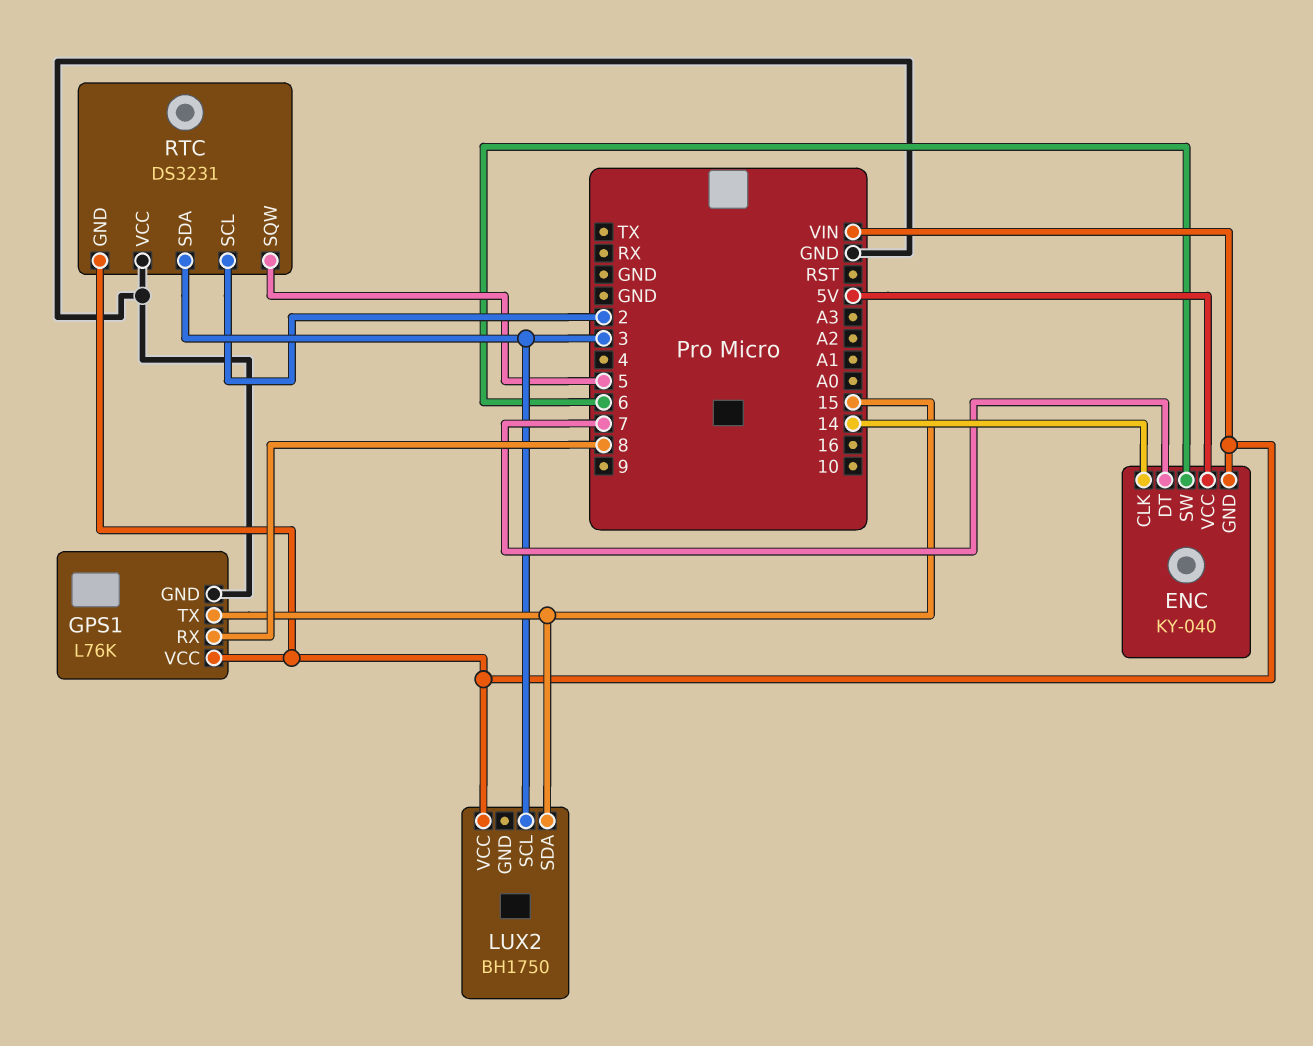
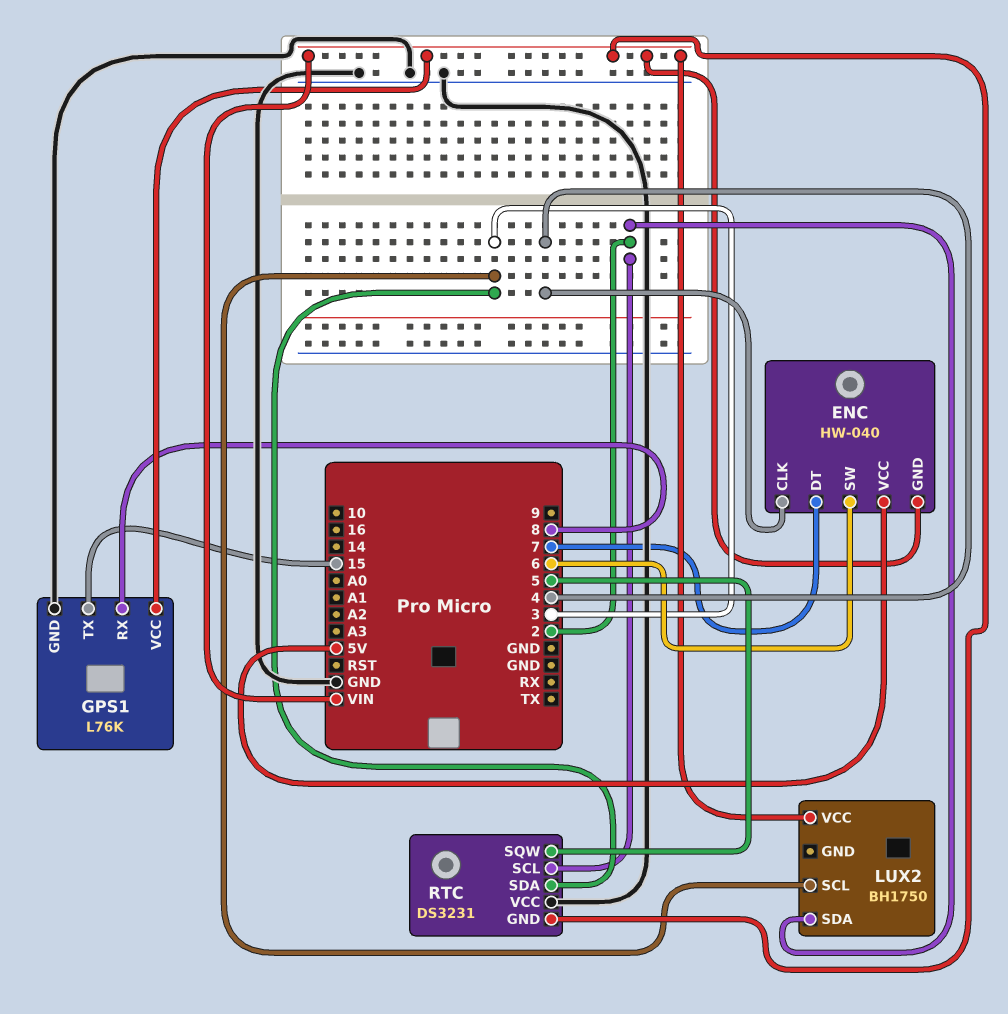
ENC: KY-040 -> HW-040
ENC pin CLK: 14 -> 4
LUX2 pin SDA: 15 -> 2

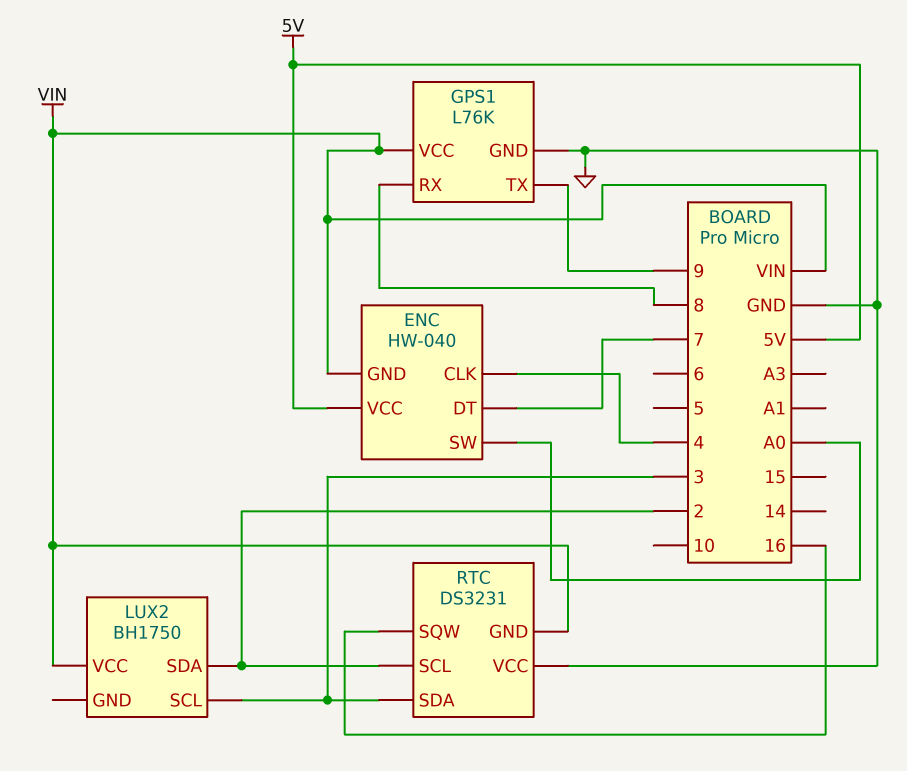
ENC pin SW: 6 -> A0
GPS1 pin TX: 15 -> 9
RTC pin SQW: 5 -> 16

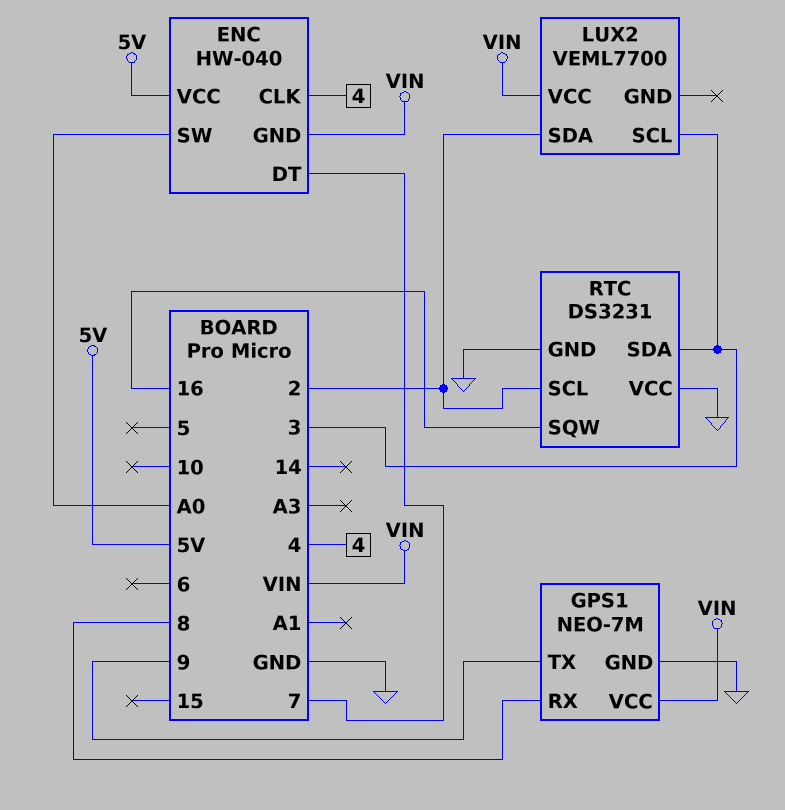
GPS1: L76K -> NEO-7M
LUX2: BH1750 -> VEML7700
RTC pin GND: VIN -> GND

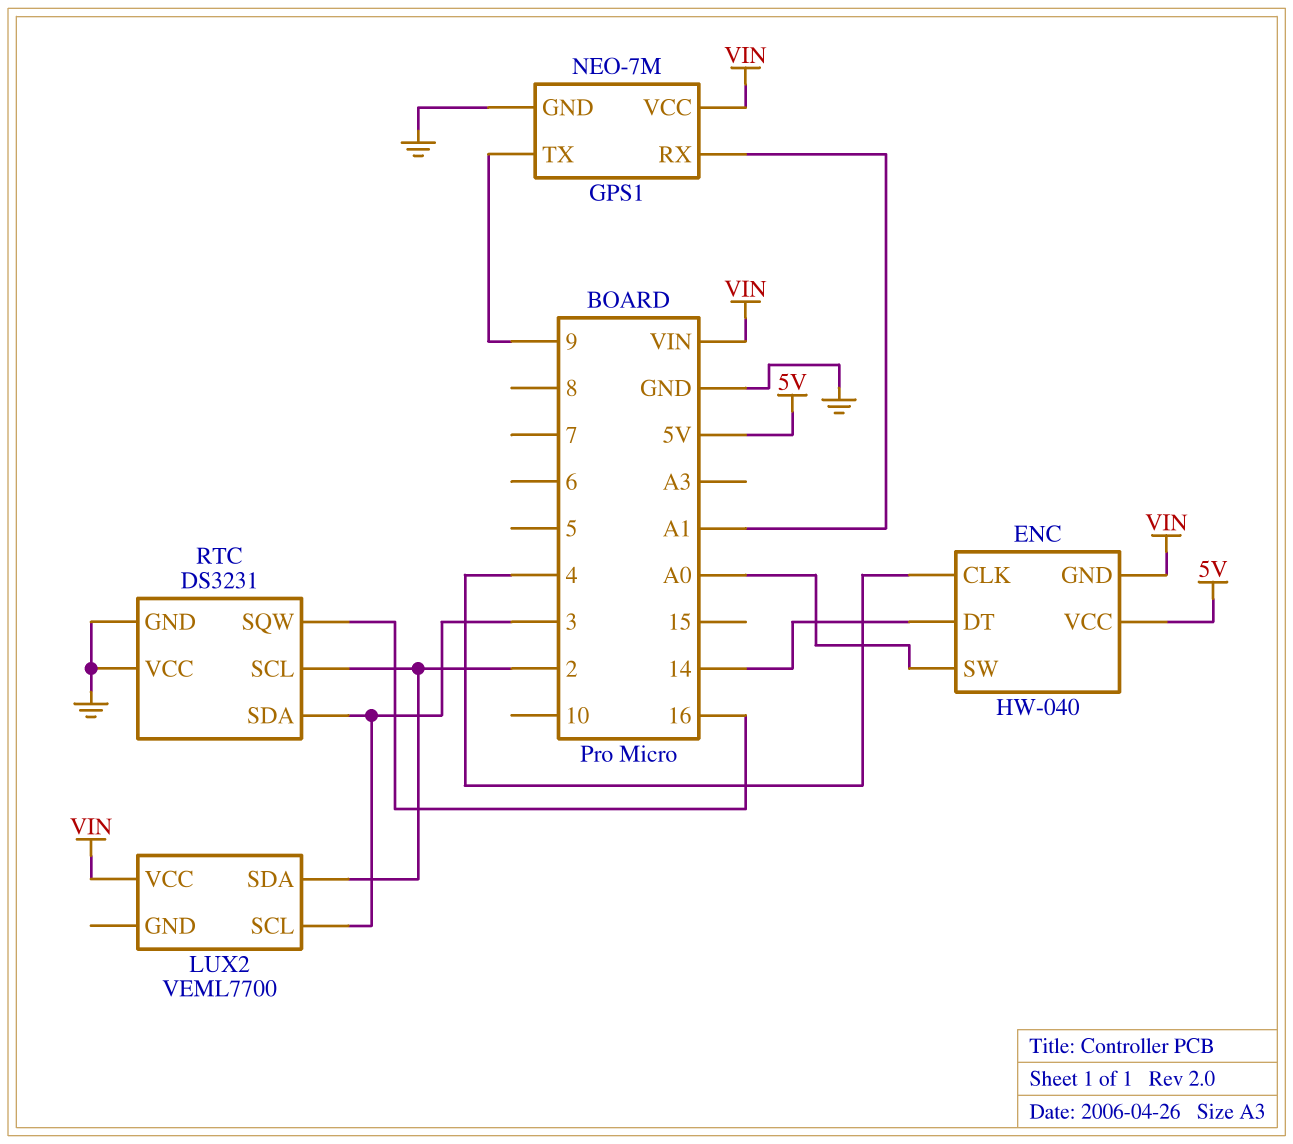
ENC pin DT: 7 -> 14
GPS1 pin RX: 8 -> A1

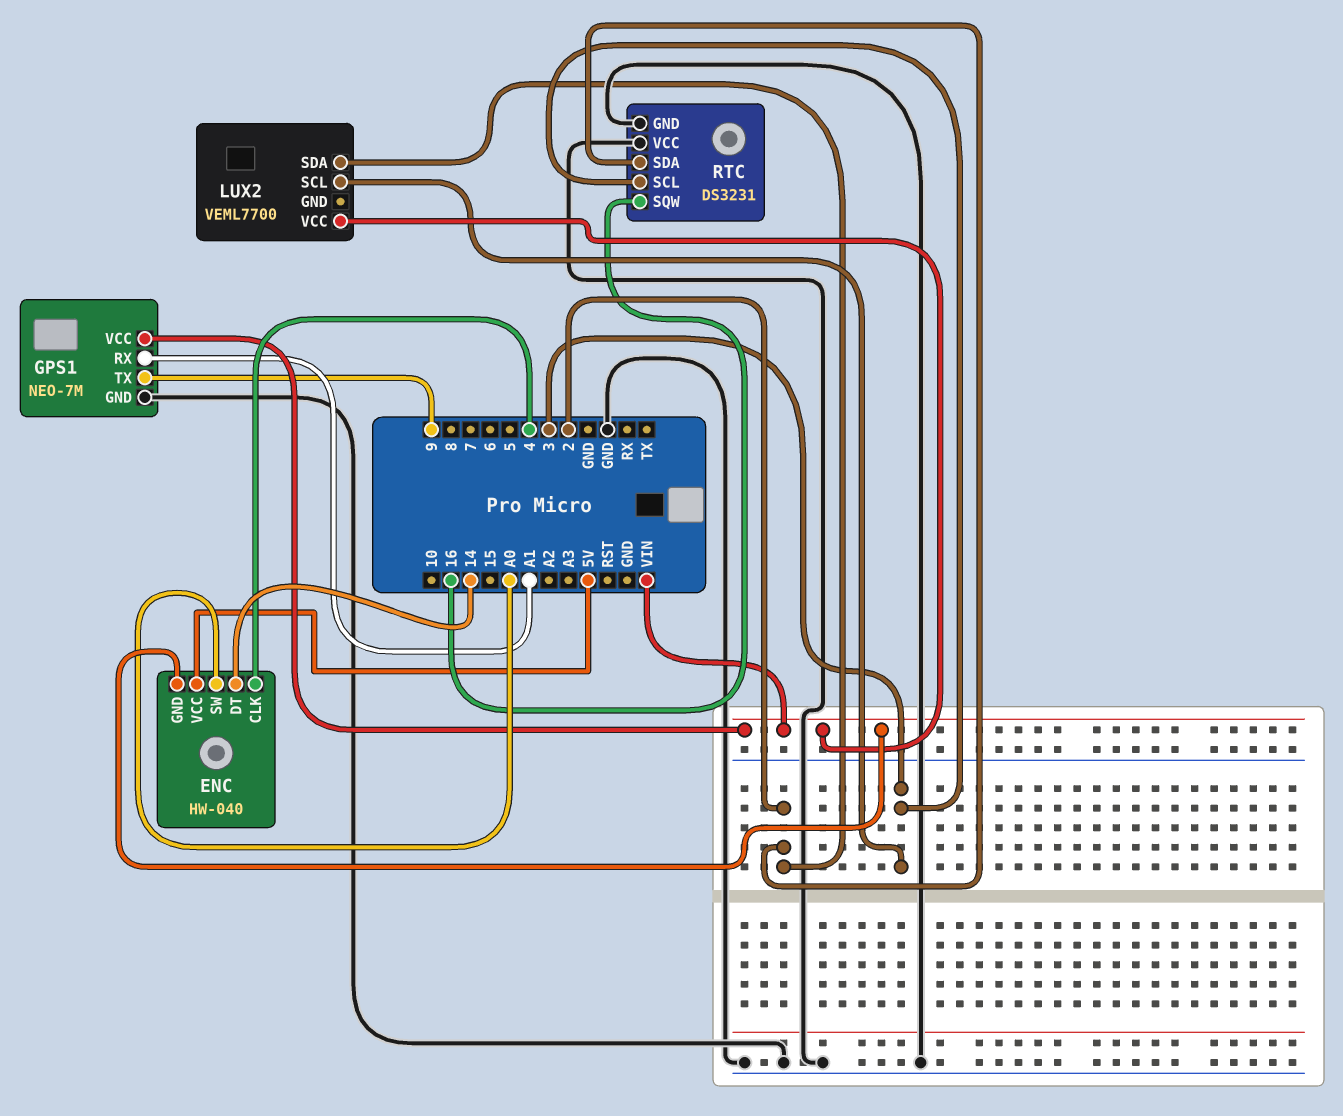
RTC pin SCL: 2 -> 3
RTC pin SDA: 3 -> 2

